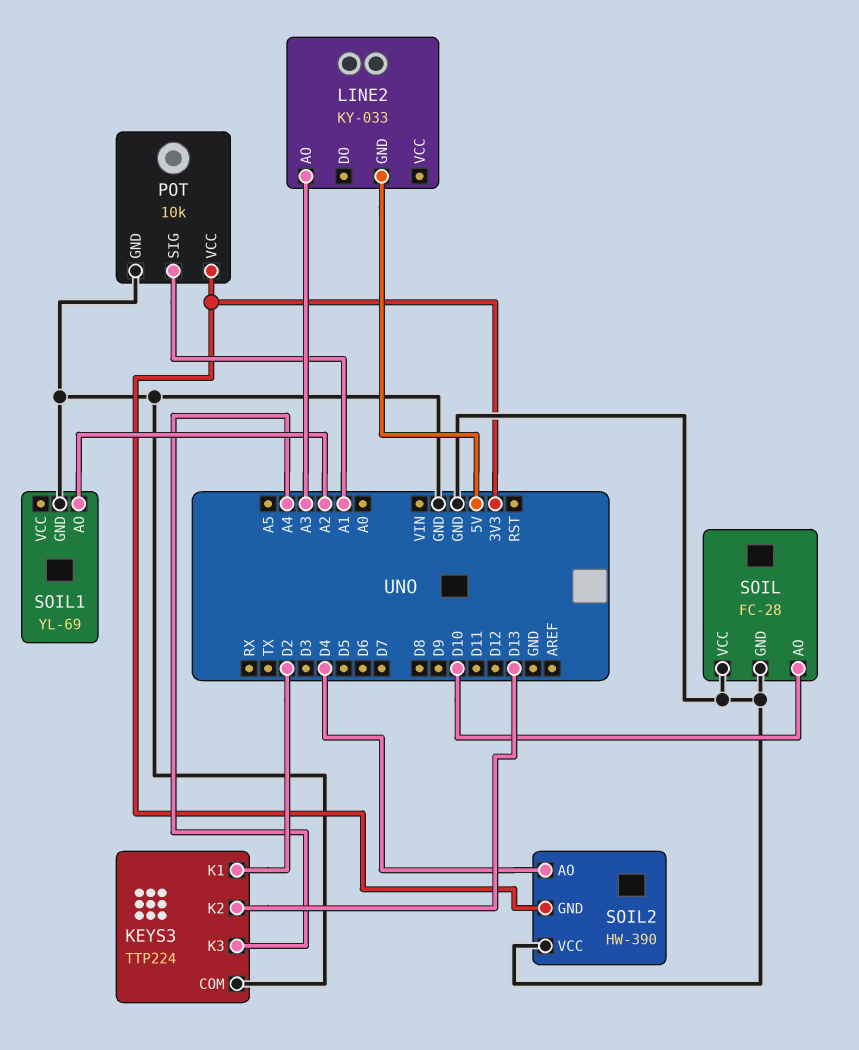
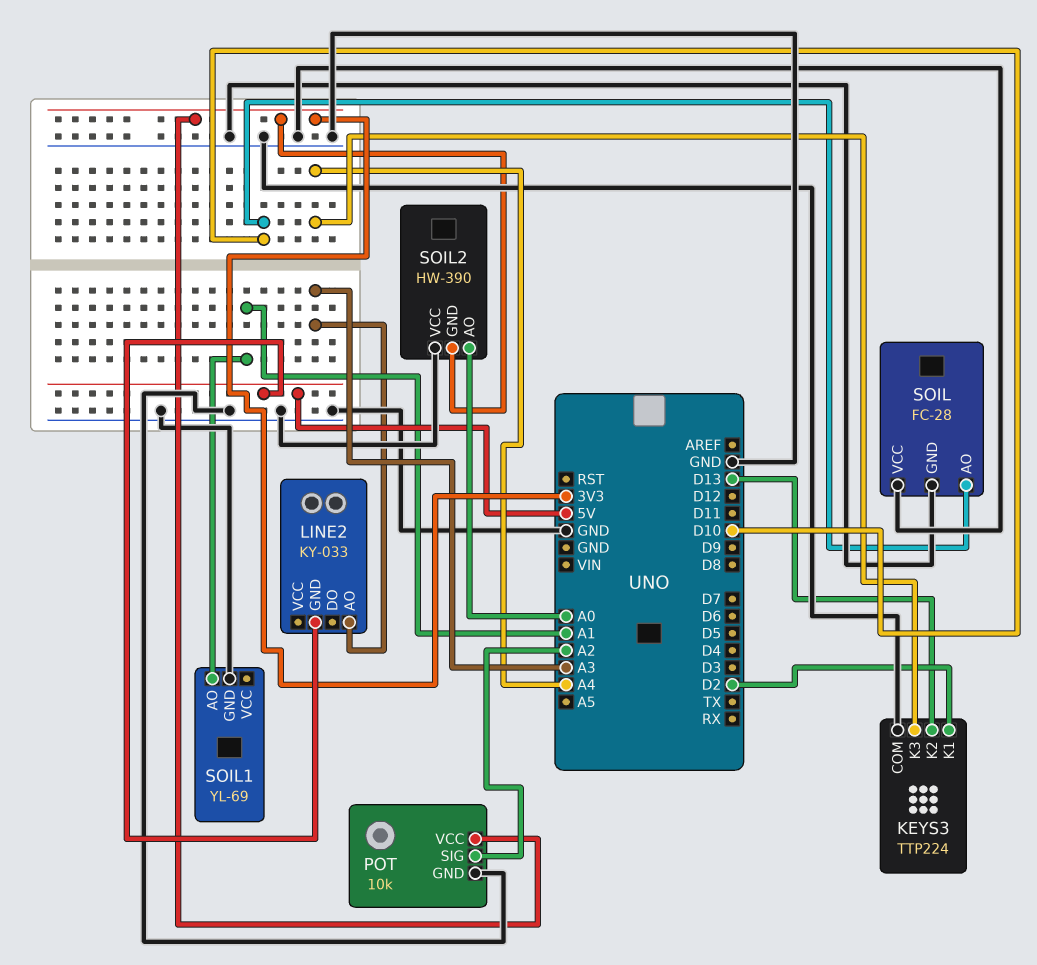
POT pin SIG: A1 -> A2
SOIL1 pin AO: A2 -> A1
SOIL2 pin AO: D4 -> A0

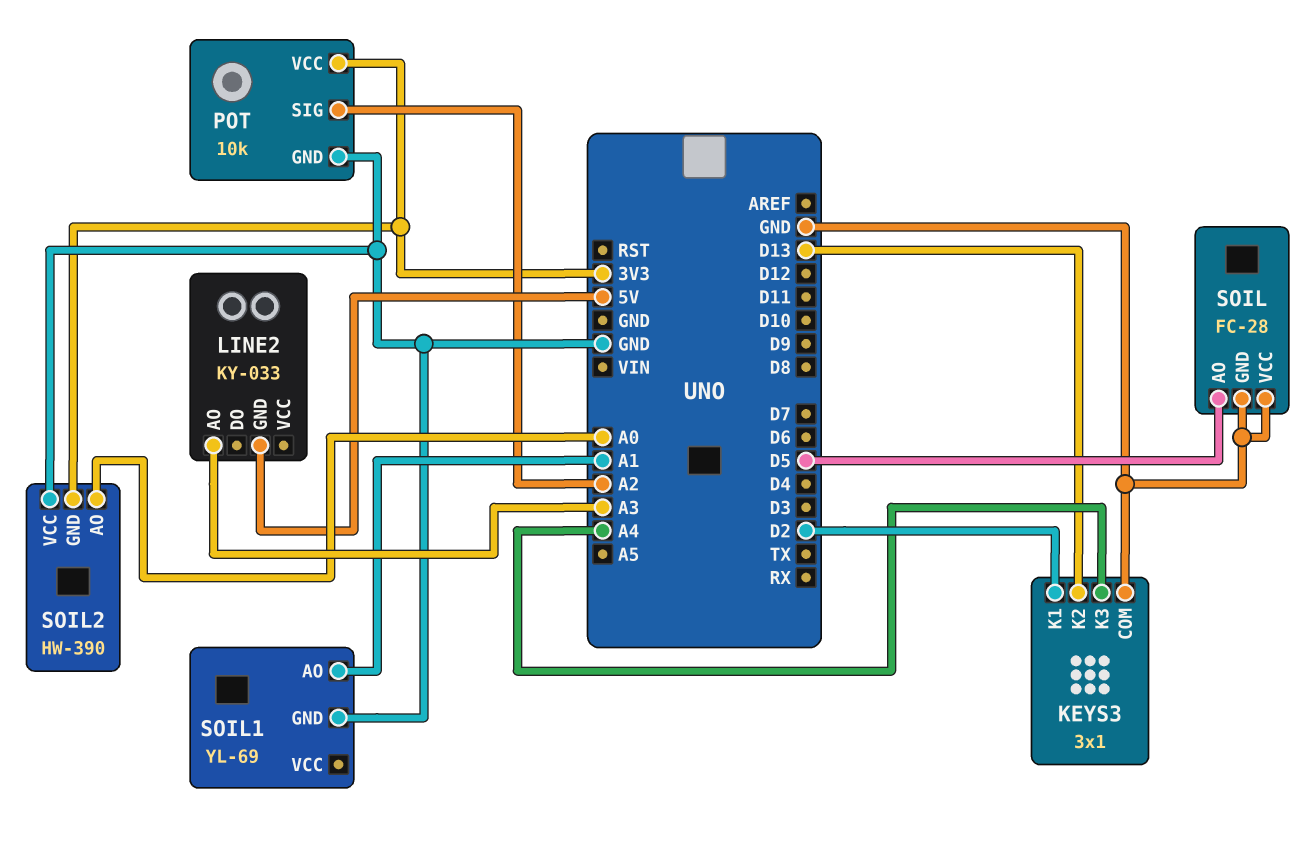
KEYS3: TTP224 -> 3x1
SOIL pin AO: D10 -> D5

